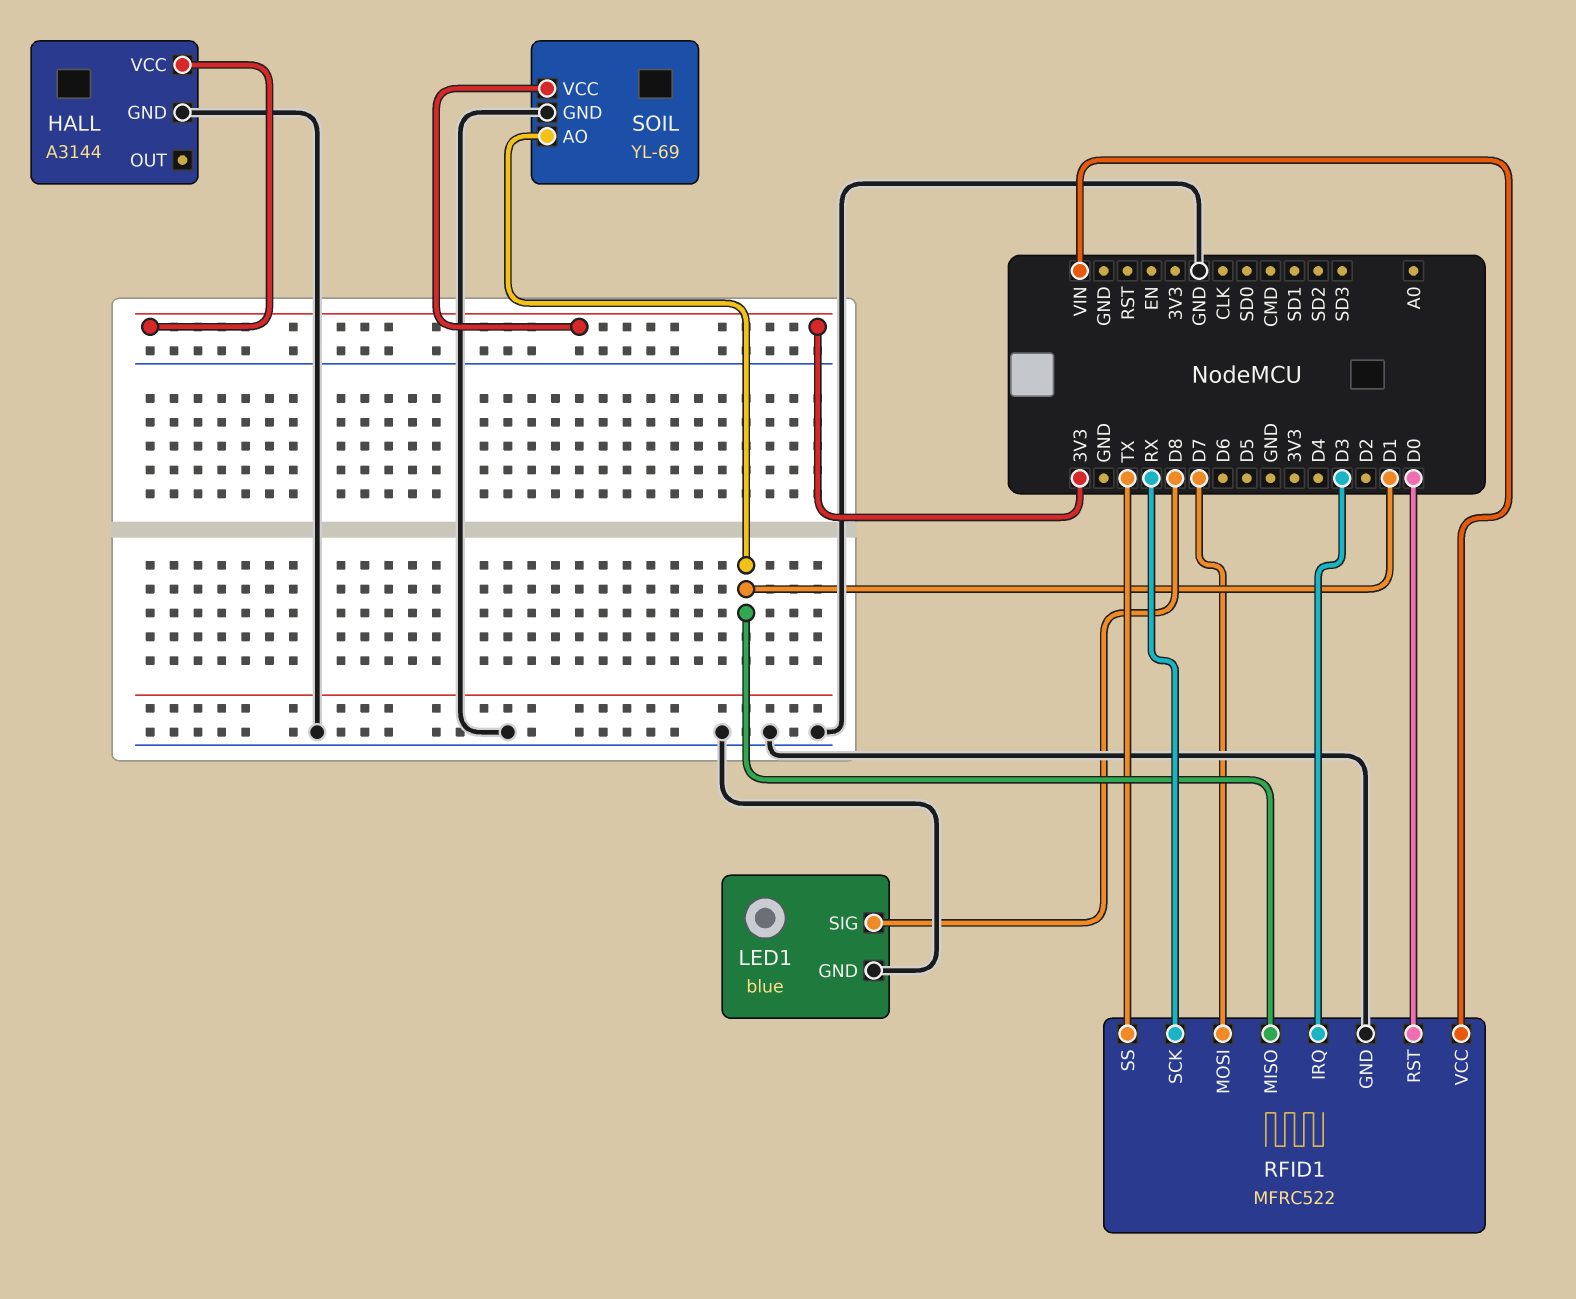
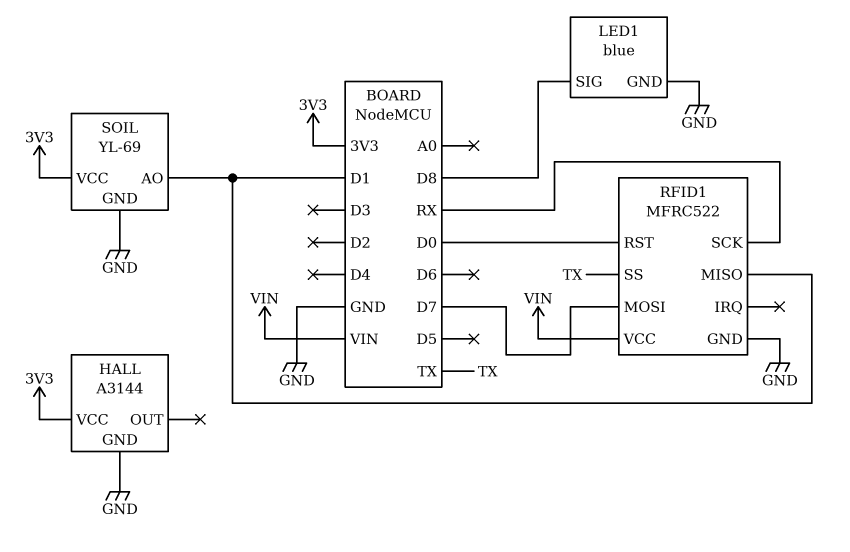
RFID1 pin IRQ: D3 -> none

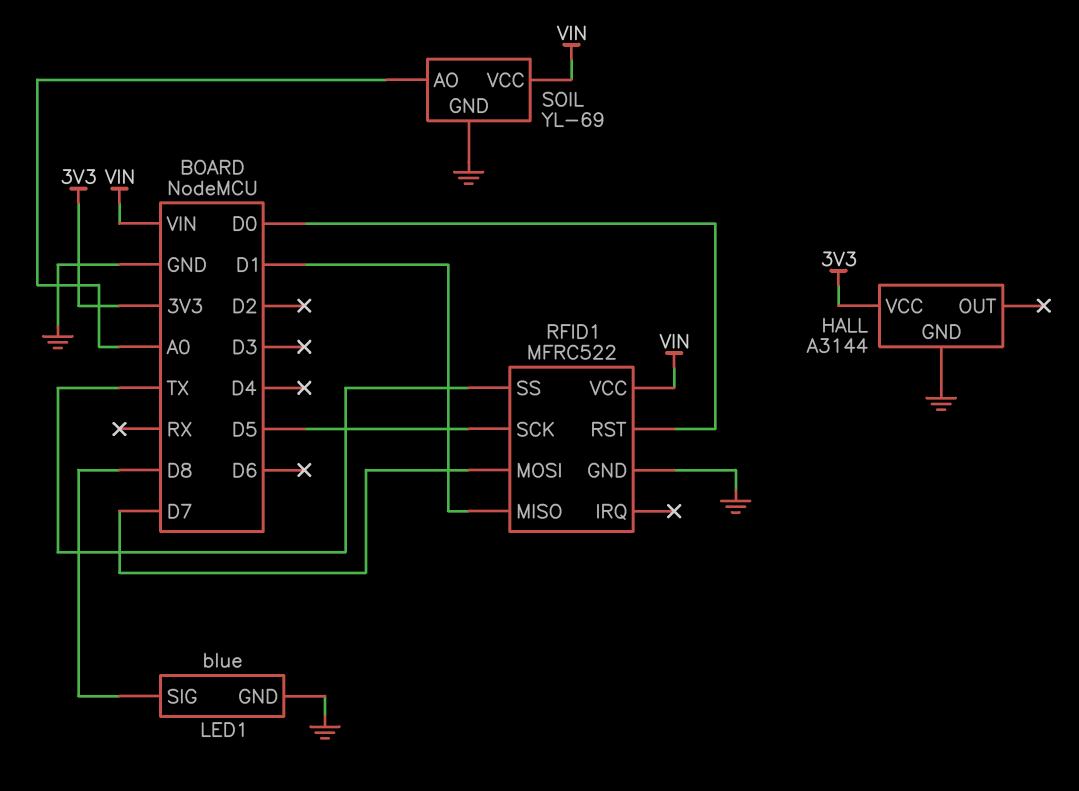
RFID1 pin SCK: RX -> D5
SOIL pin AO: D1 -> A0
SOIL pin VCC: 3V3 -> VIN

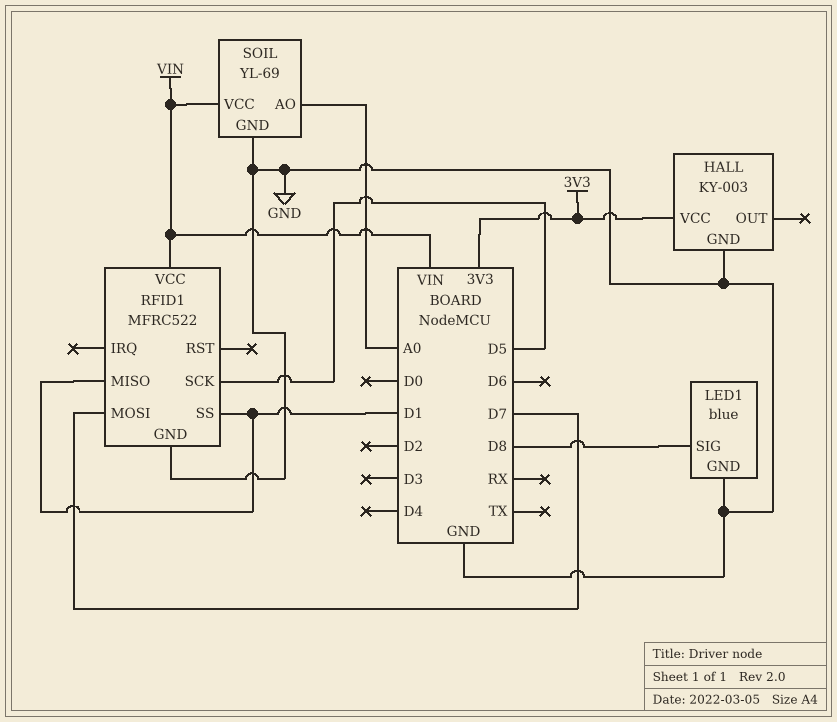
HALL: A3144 -> KY-003
RFID1 pin RST: D0 -> none
RFID1 pin SS: TX -> D1

